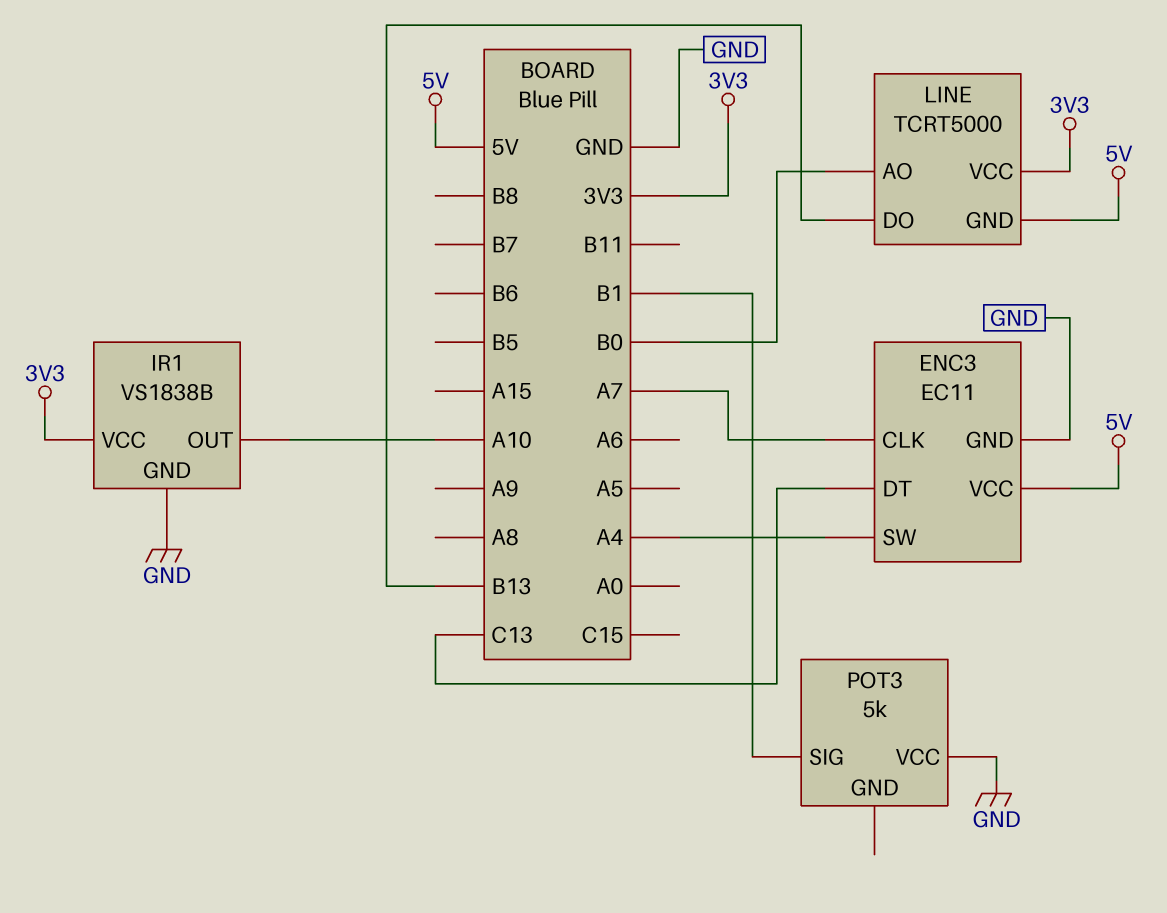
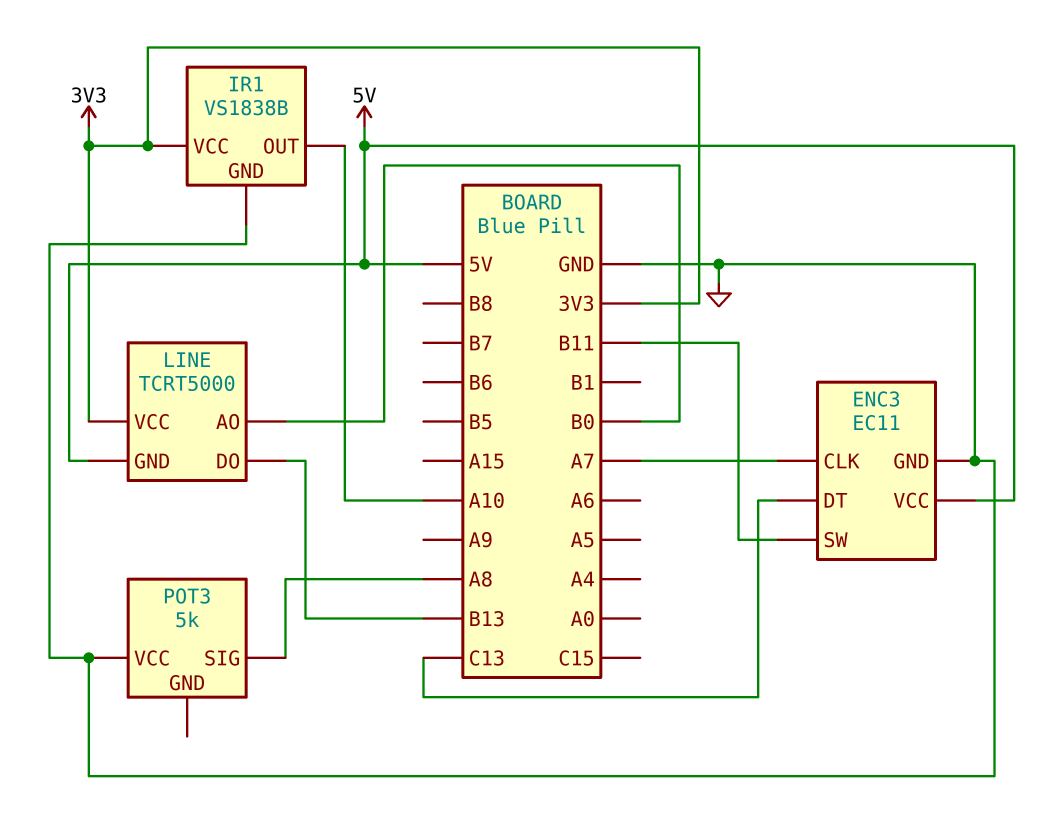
ENC3 pin SW: A4 -> B11
POT3 pin SIG: B1 -> A8

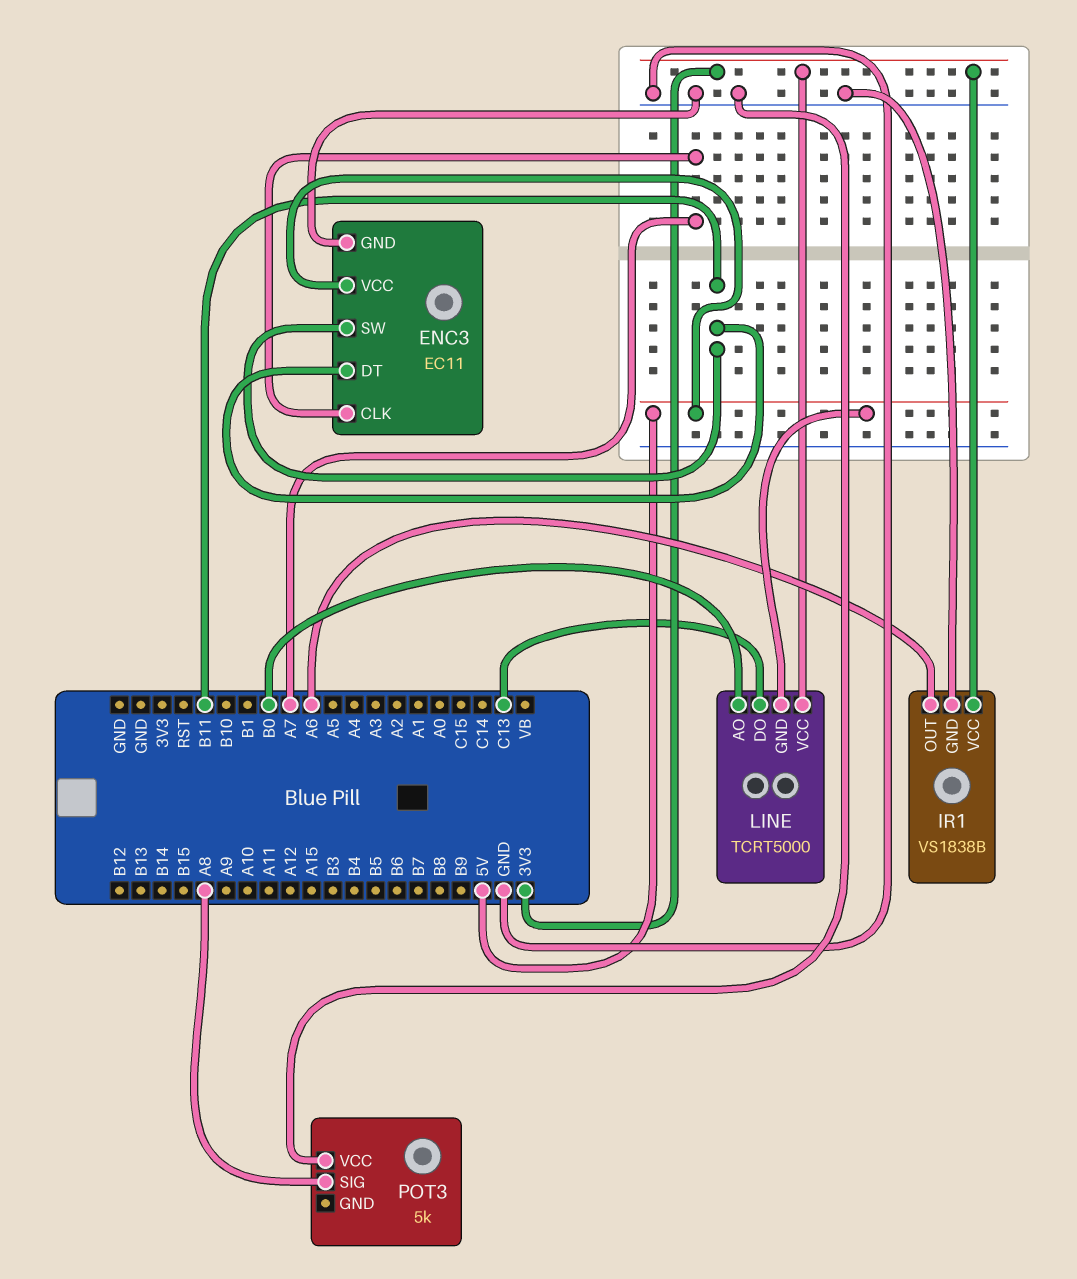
ENC3 pin DT: C13 -> B11
IR1 pin OUT: A10 -> A6
LINE pin DO: B13 -> C13

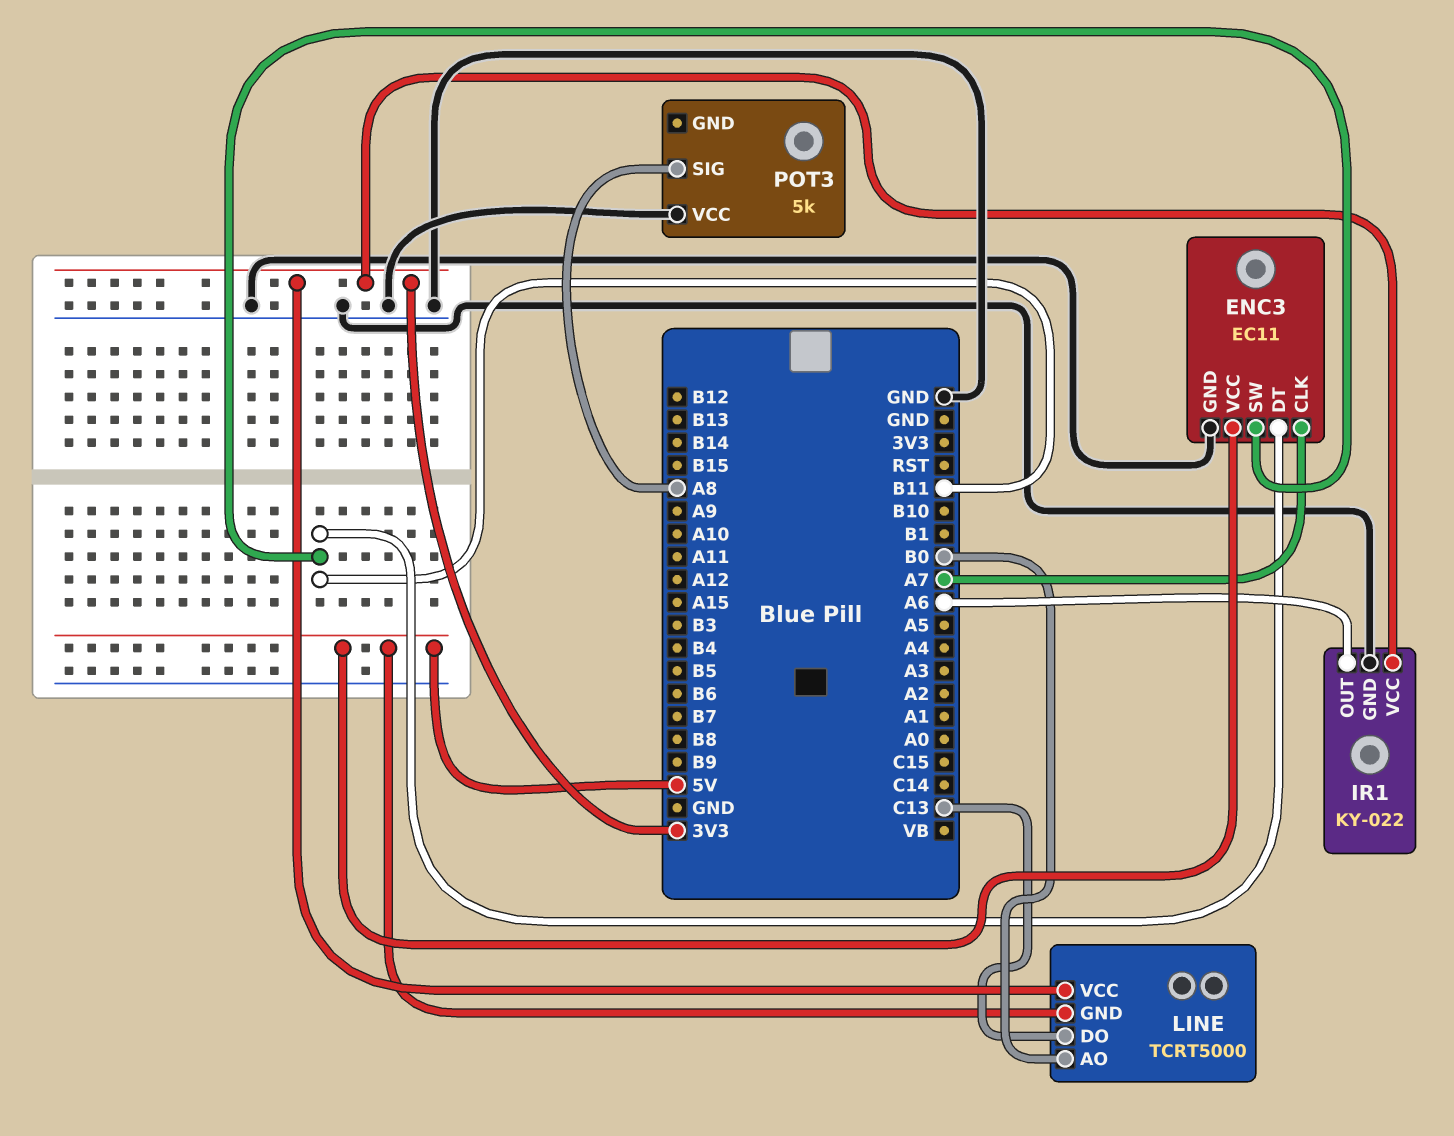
IR1: VS1838B -> KY-022

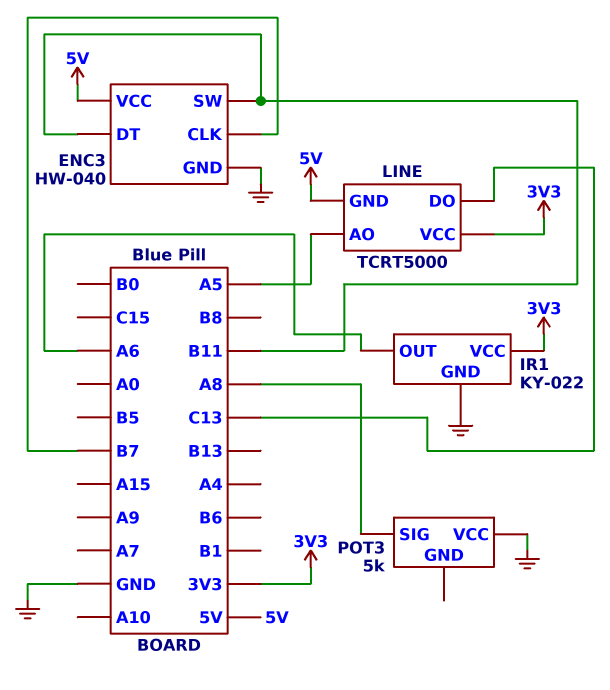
ENC3: EC11 -> HW-040
ENC3 pin CLK: A7 -> B7
LINE pin AO: B0 -> A5

